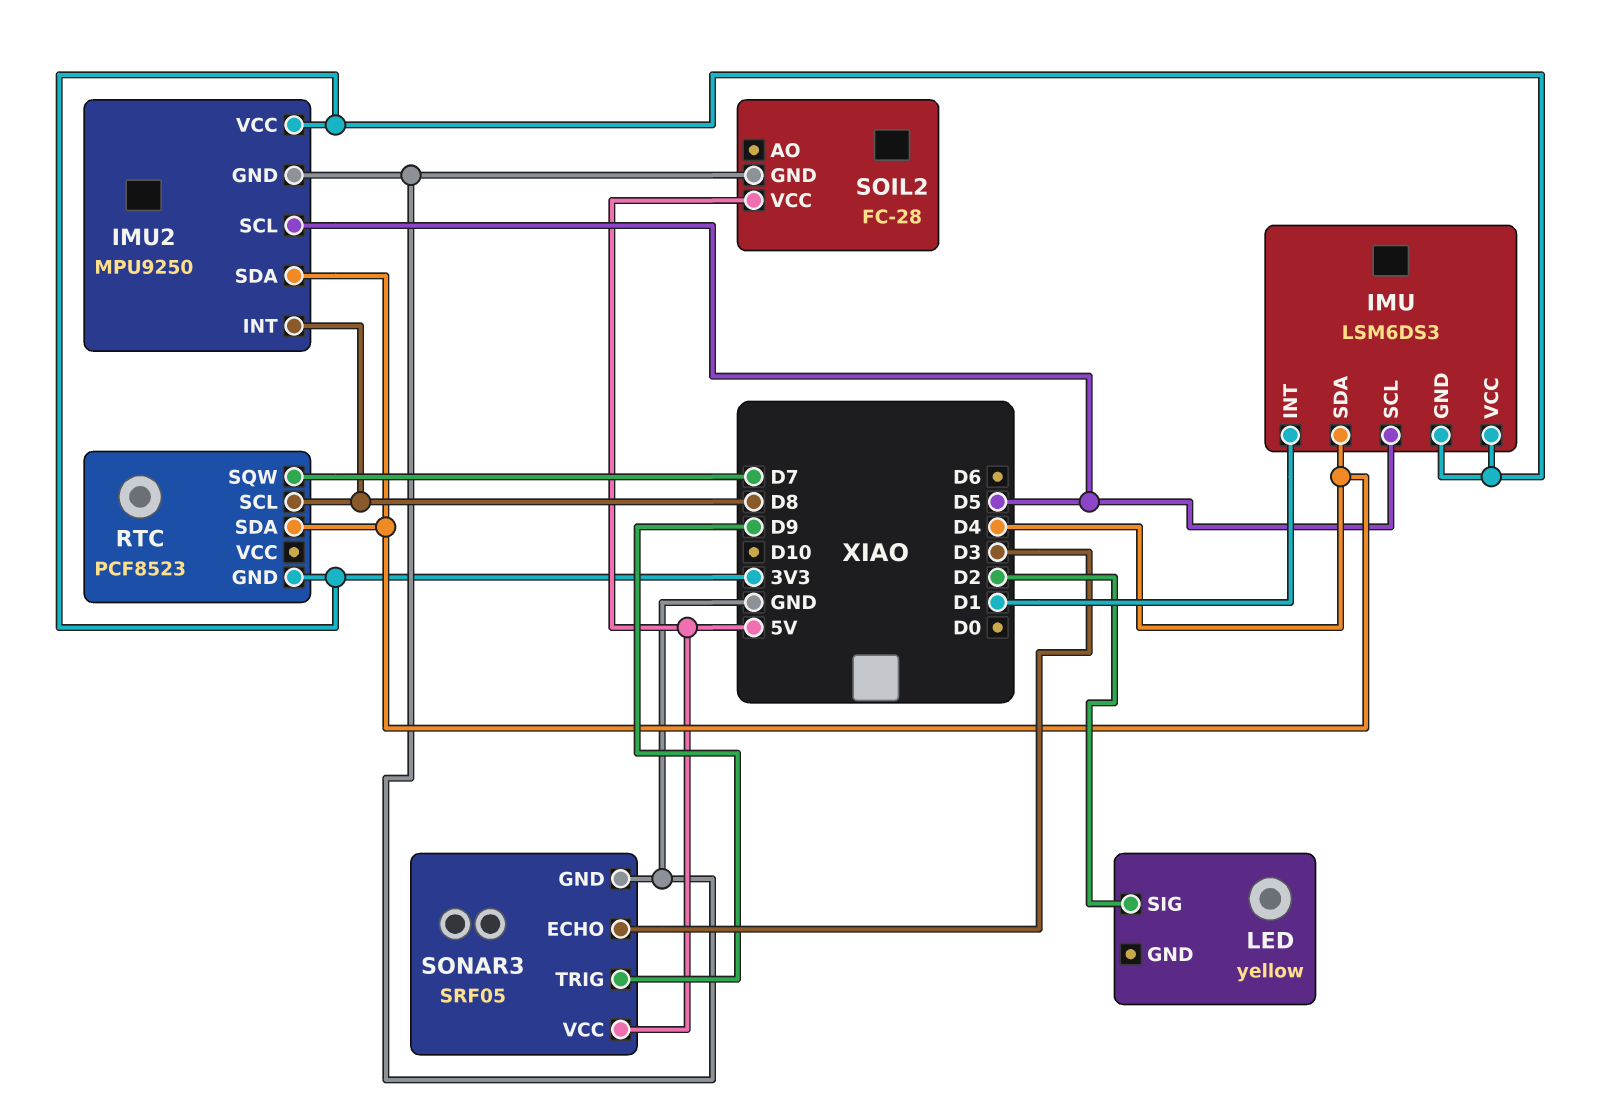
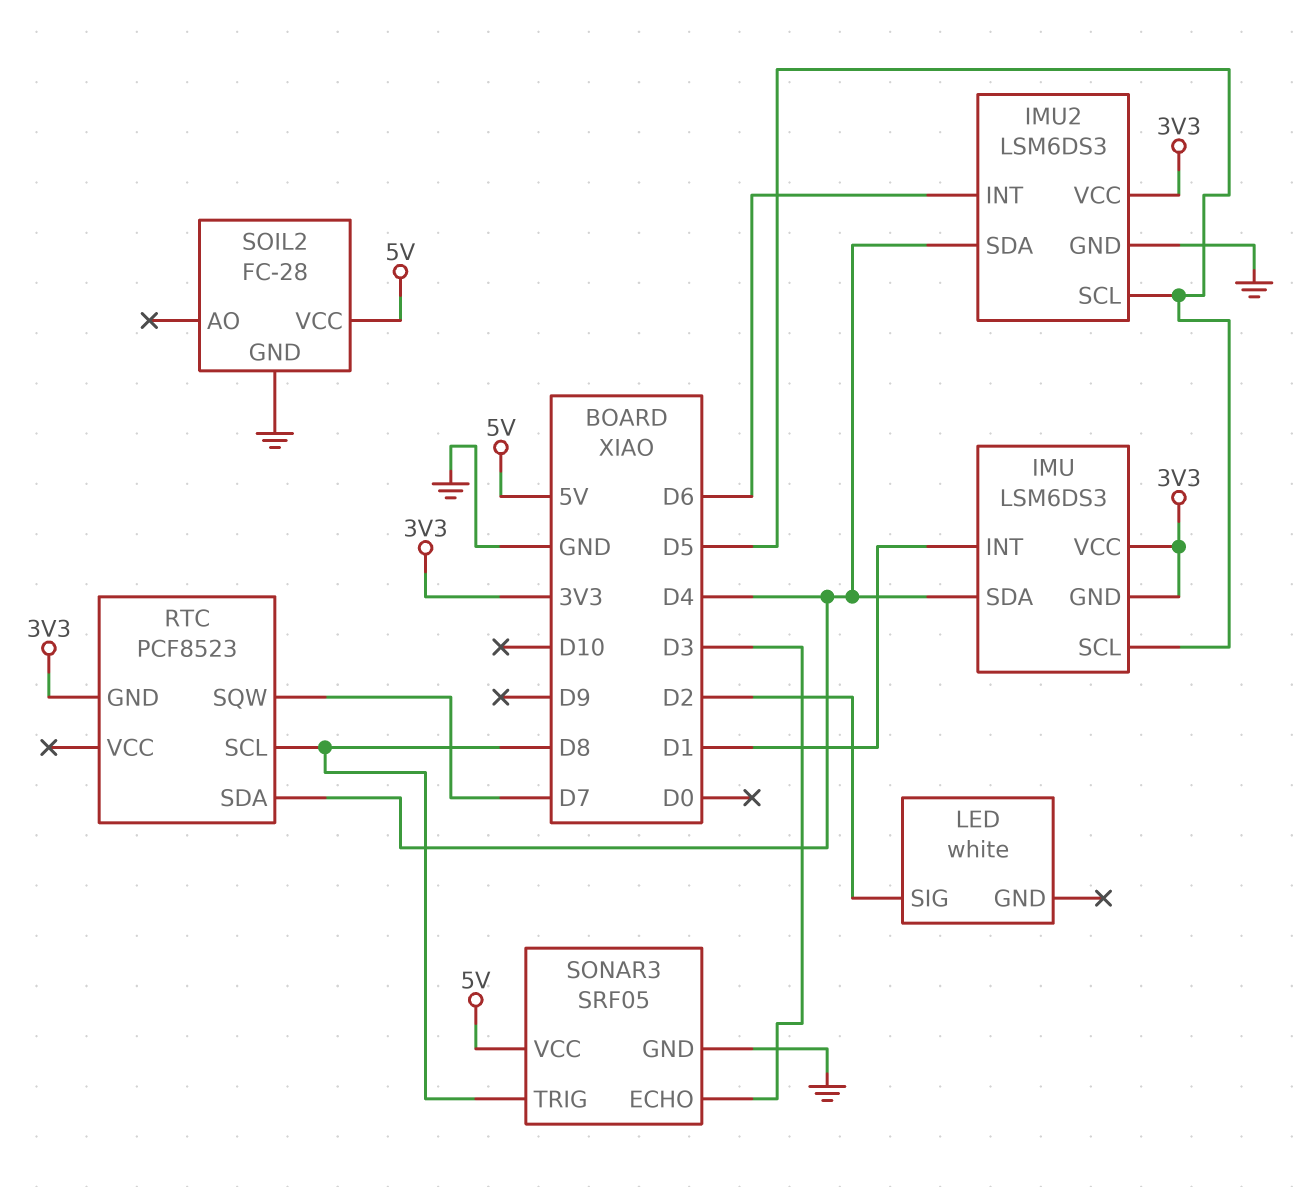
IMU2: MPU9250 -> LSM6DS3
IMU2 pin INT: D8 -> D6
LED: yellow -> white
SONAR3 pin TRIG: D9 -> D8

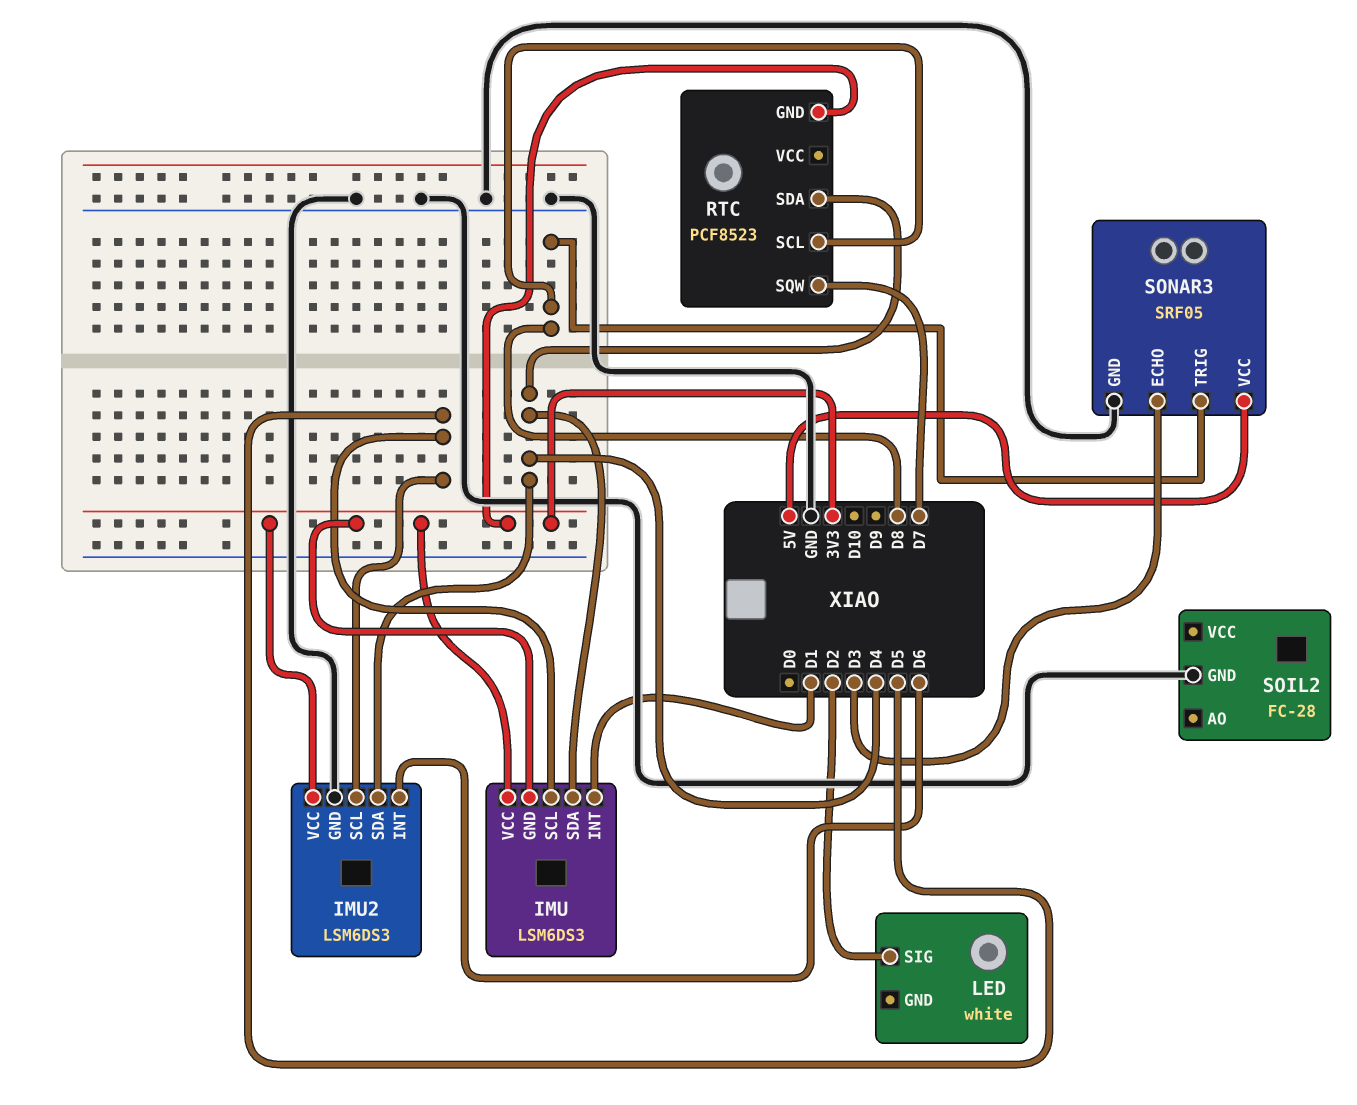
SOIL2 pin VCC: 5V -> none

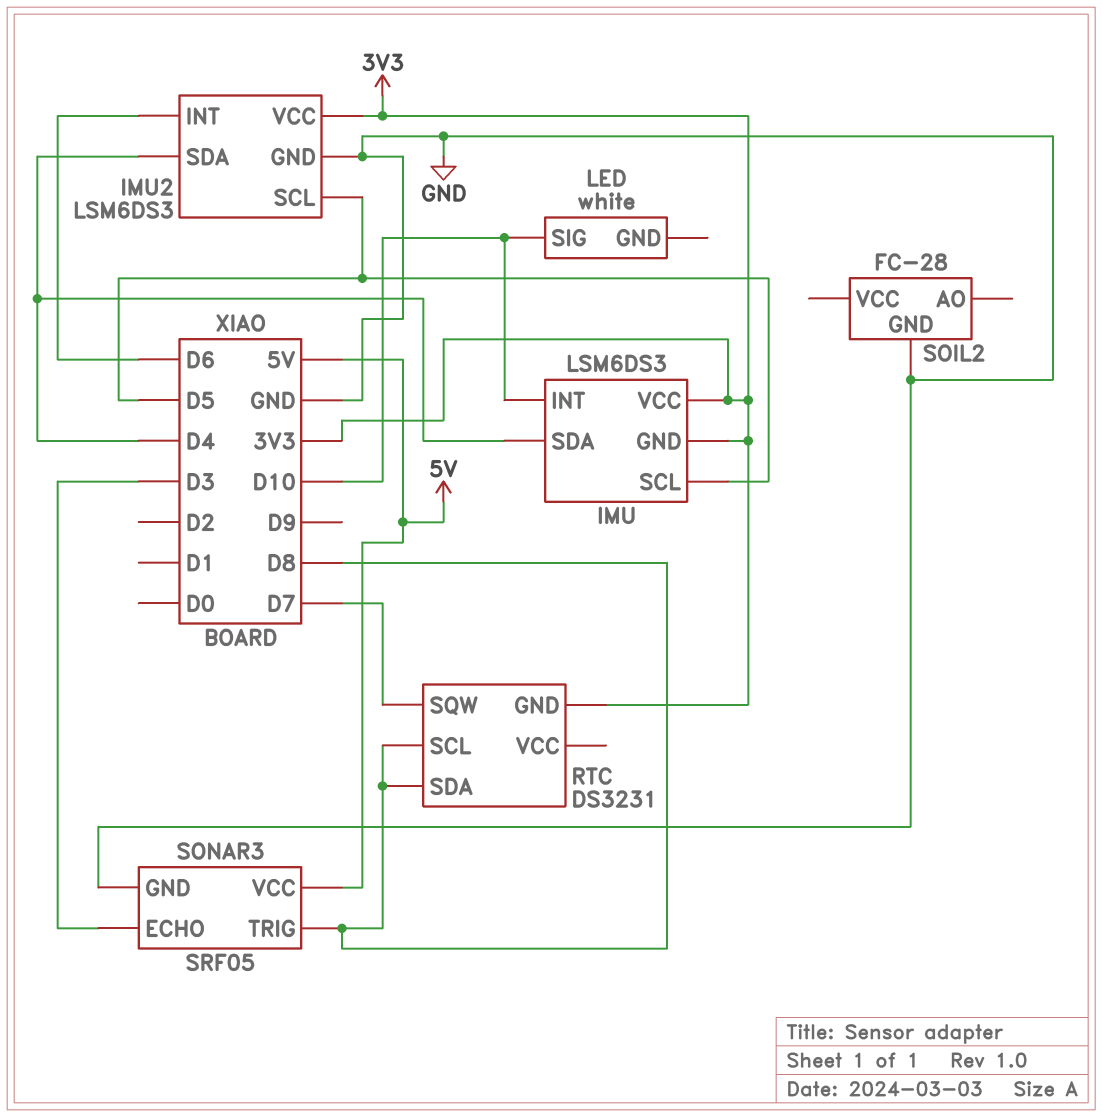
IMU pin INT: D1 -> D10
LED pin SIG: D2 -> D10
RTC: PCF8523 -> DS3231
RTC pin SDA: D4 -> D8

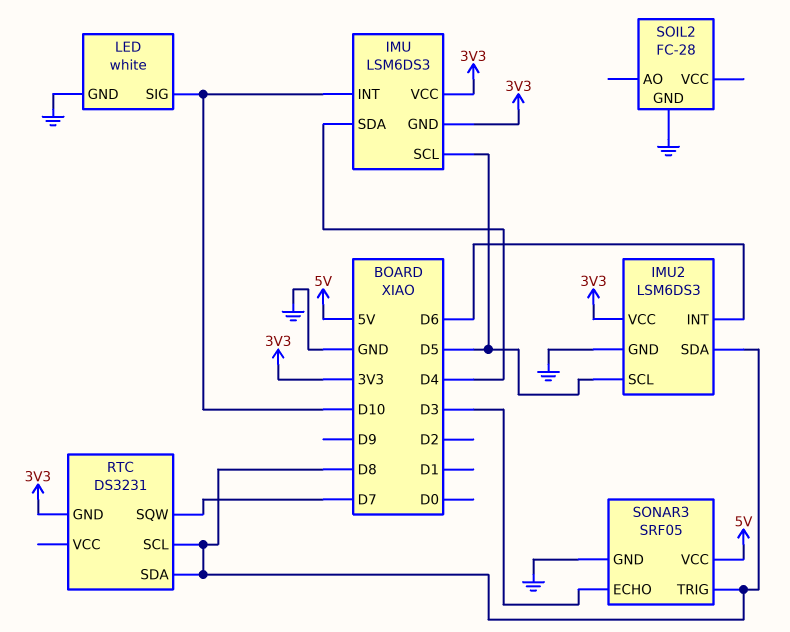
IMU2 pin SDA: D4 -> D8
LED pin GND: none -> GND

